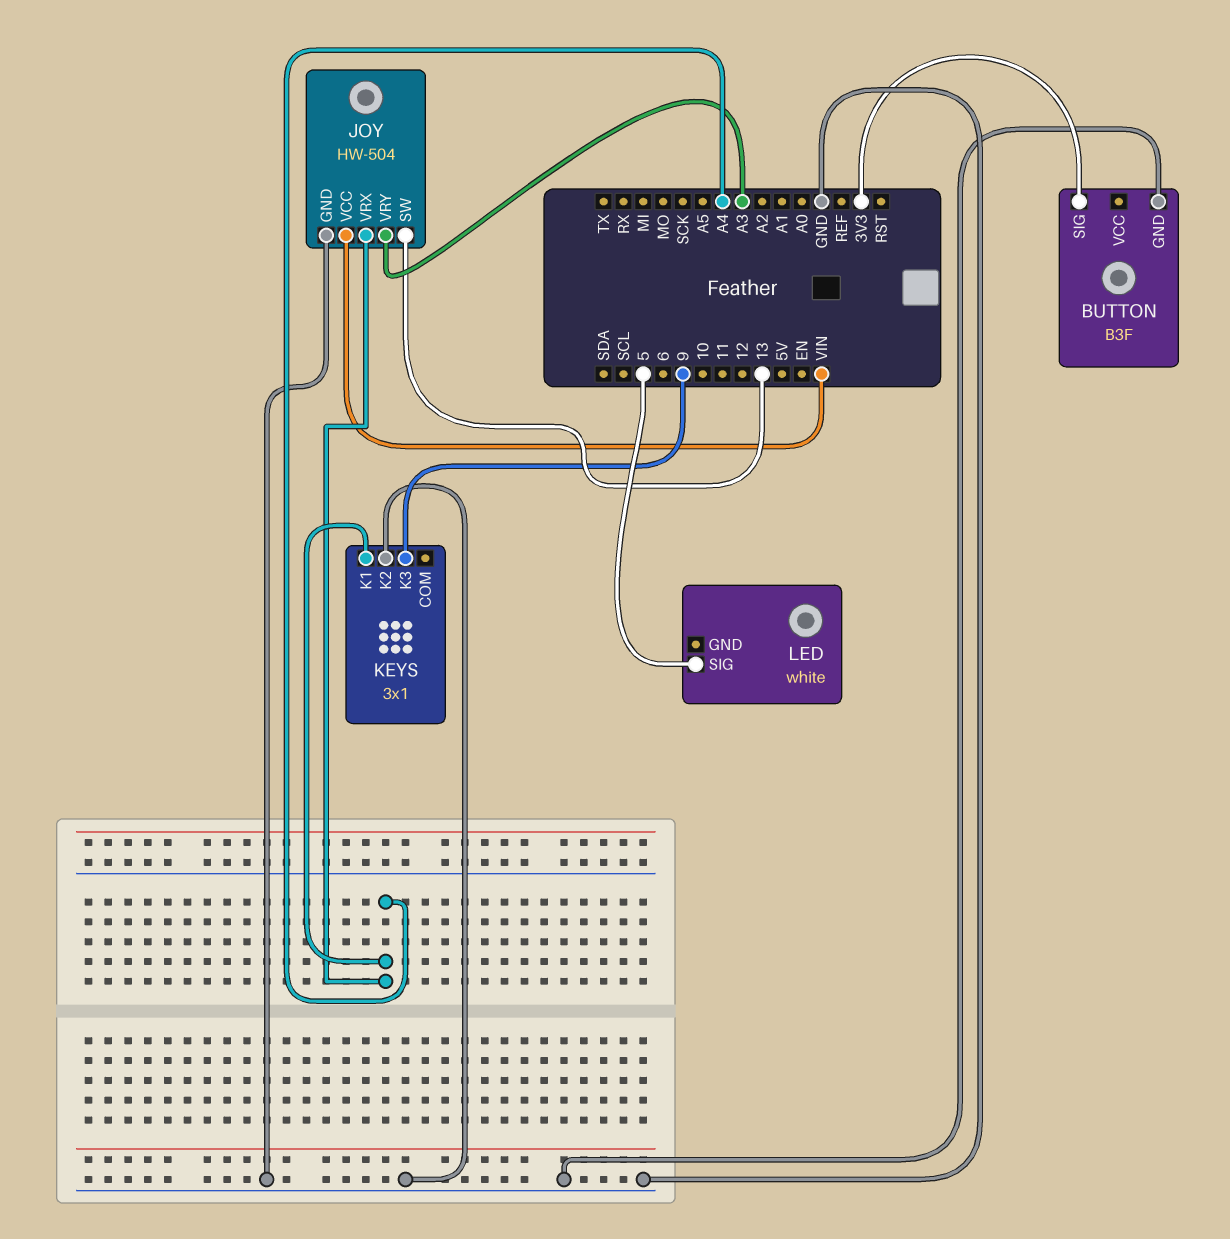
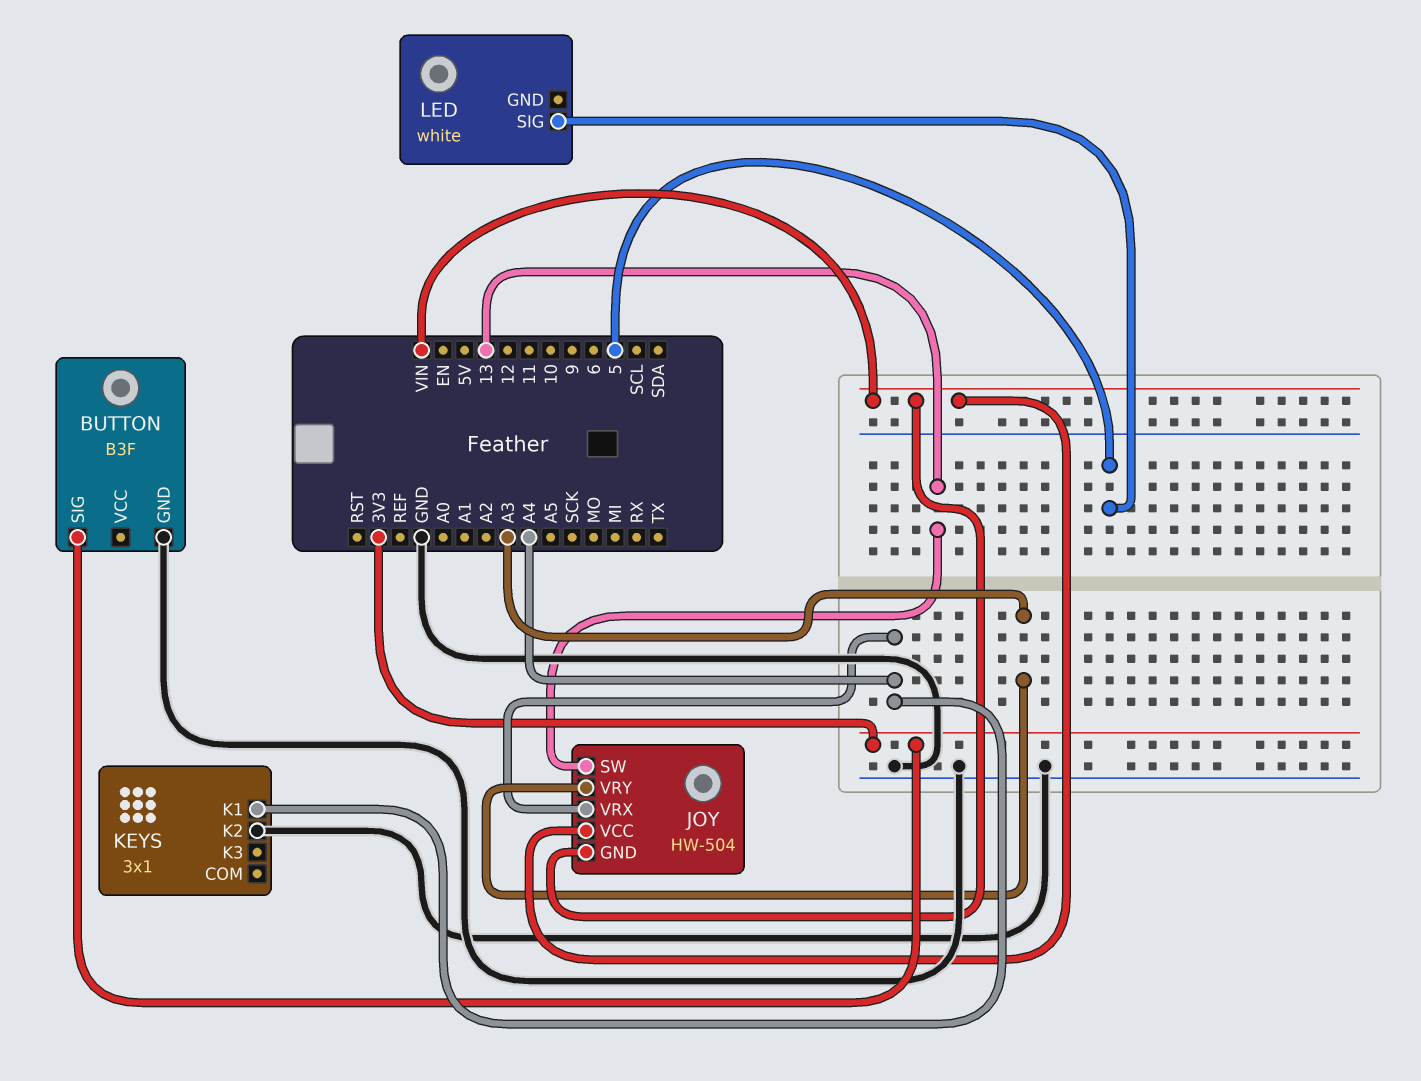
JOY pin GND: GND -> VIN
KEYS pin K3: 9 -> none

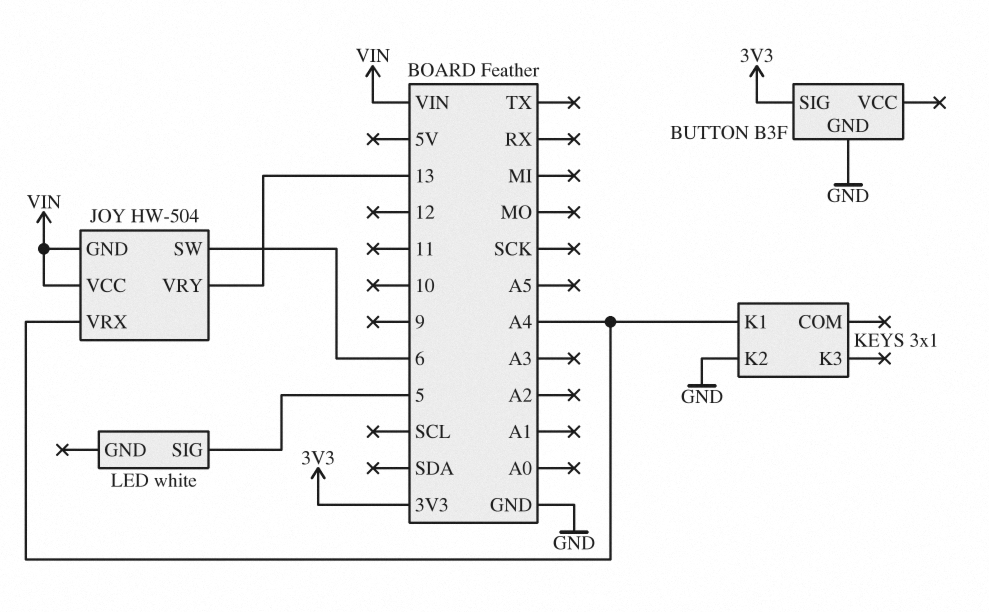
JOY pin SW: 13 -> 6
JOY pin VRY: A3 -> 13

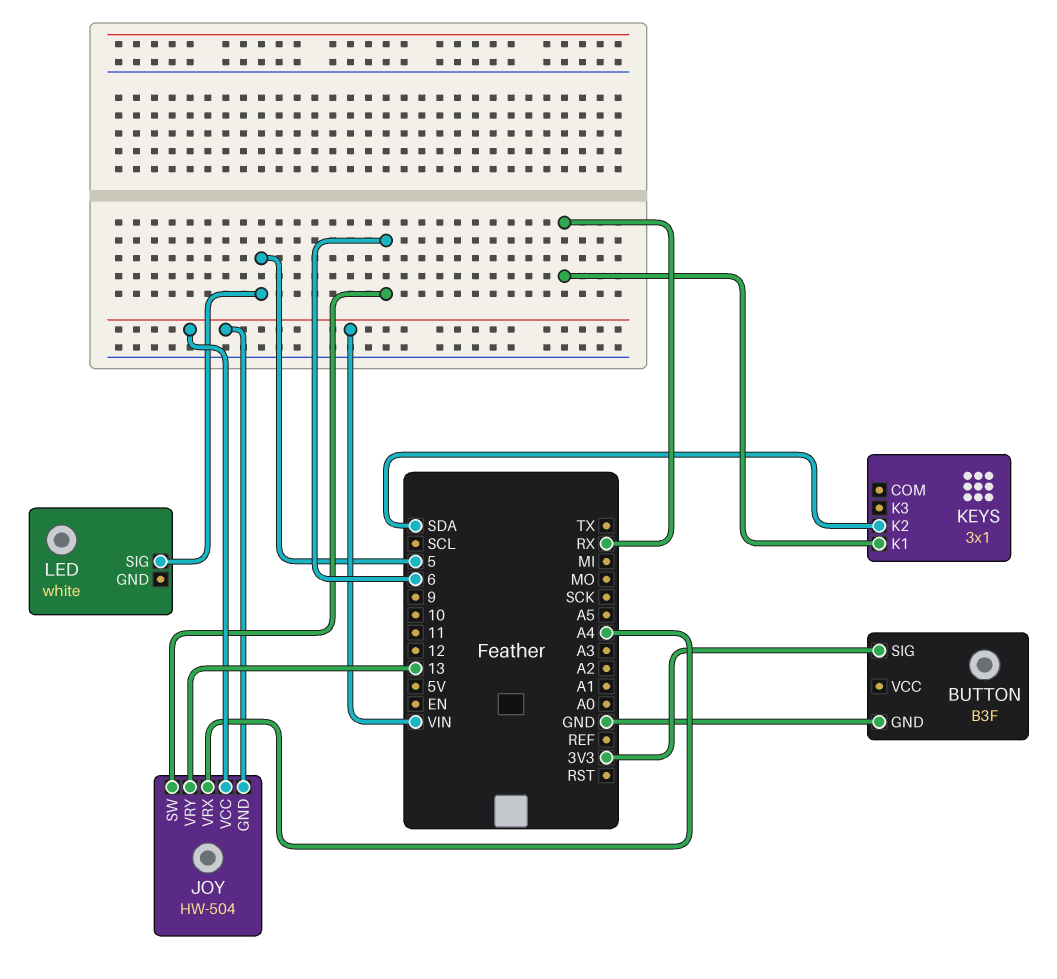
KEYS pin K1: A4 -> RX
KEYS pin K2: GND -> SDA

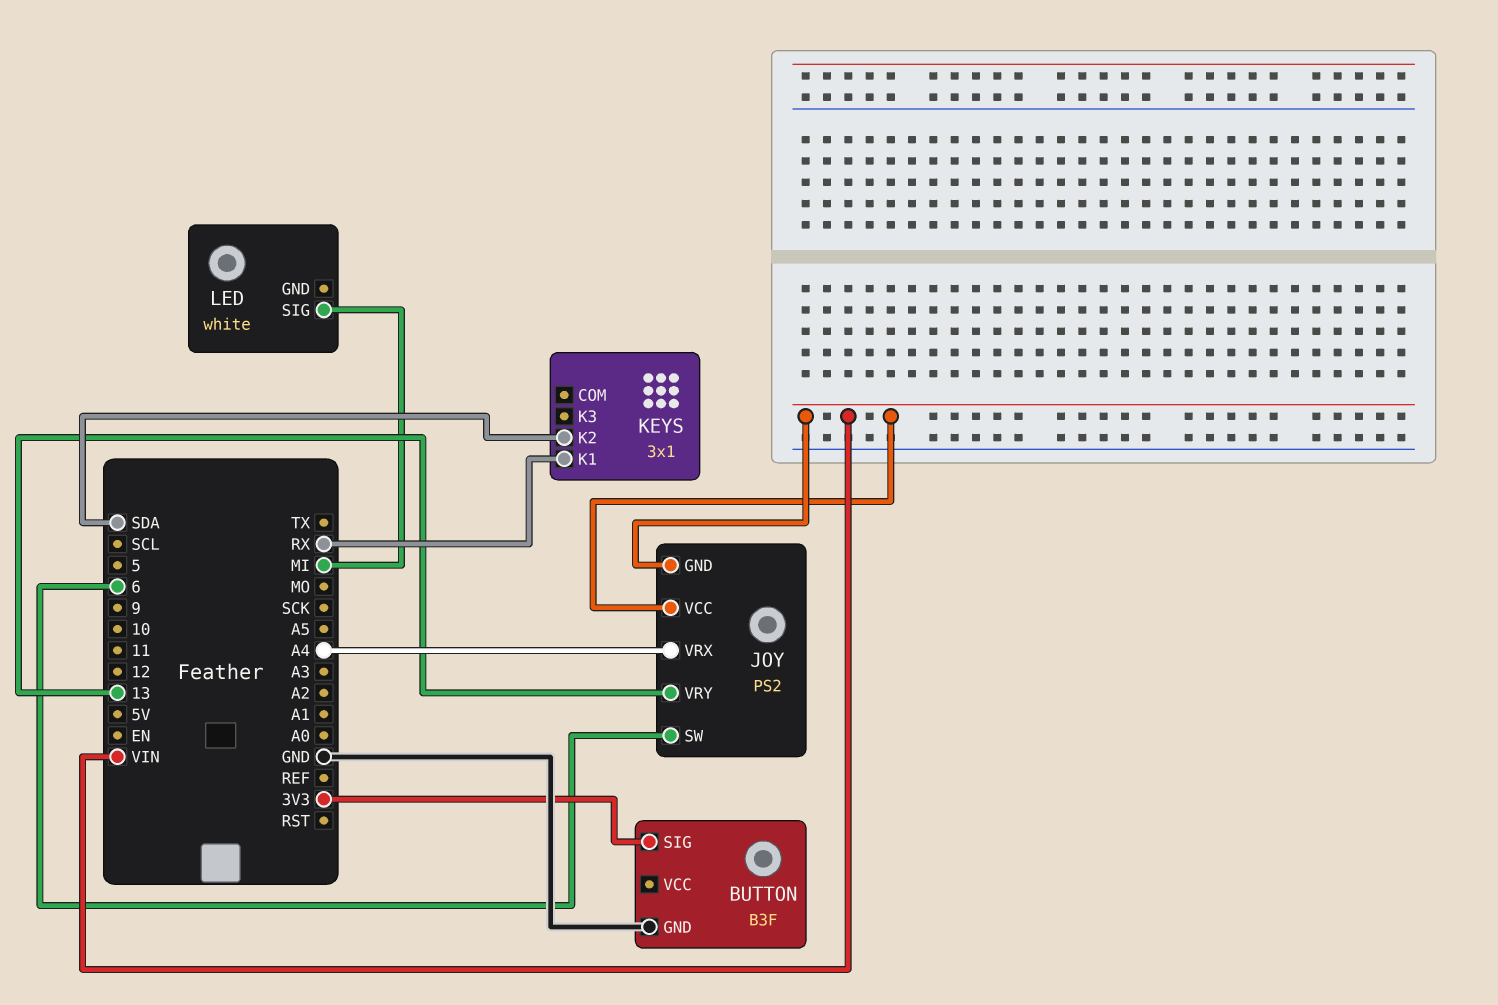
JOY: HW-504 -> PS2
LED pin SIG: 5 -> MI

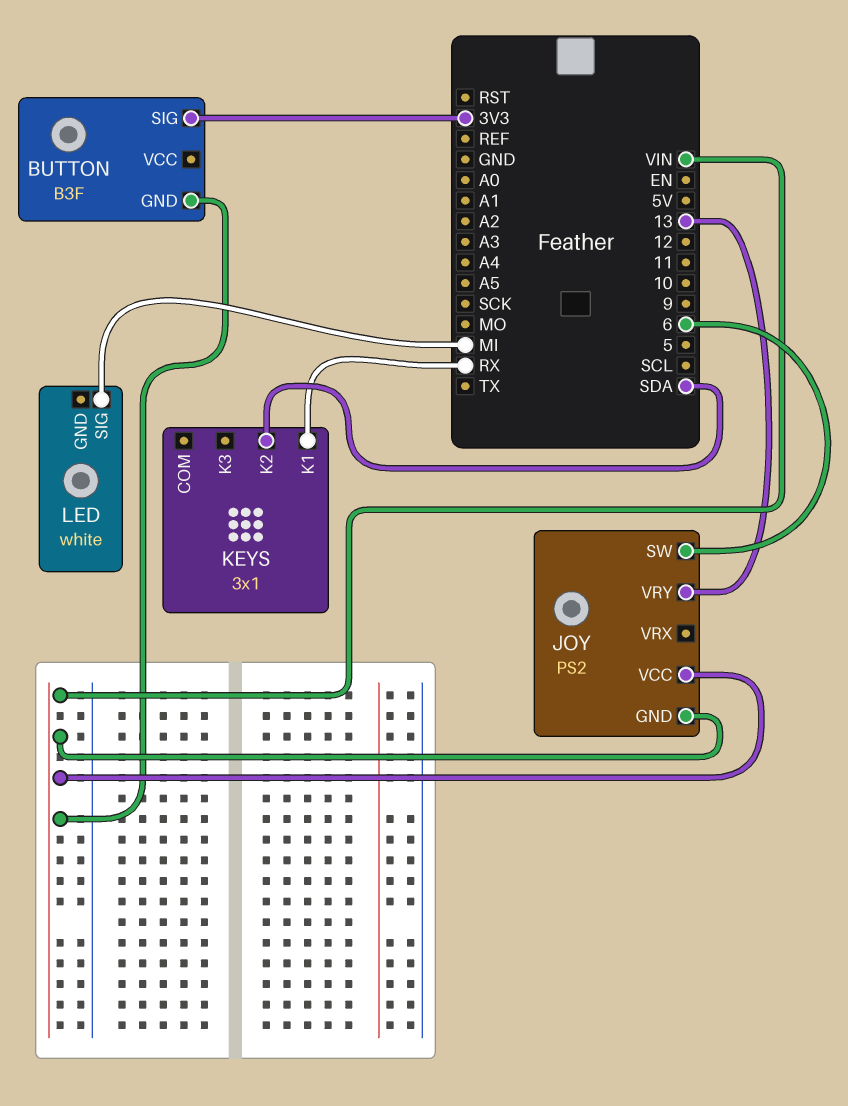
BUTTON pin GND: GND -> VIN
JOY pin VRX: A4 -> none

